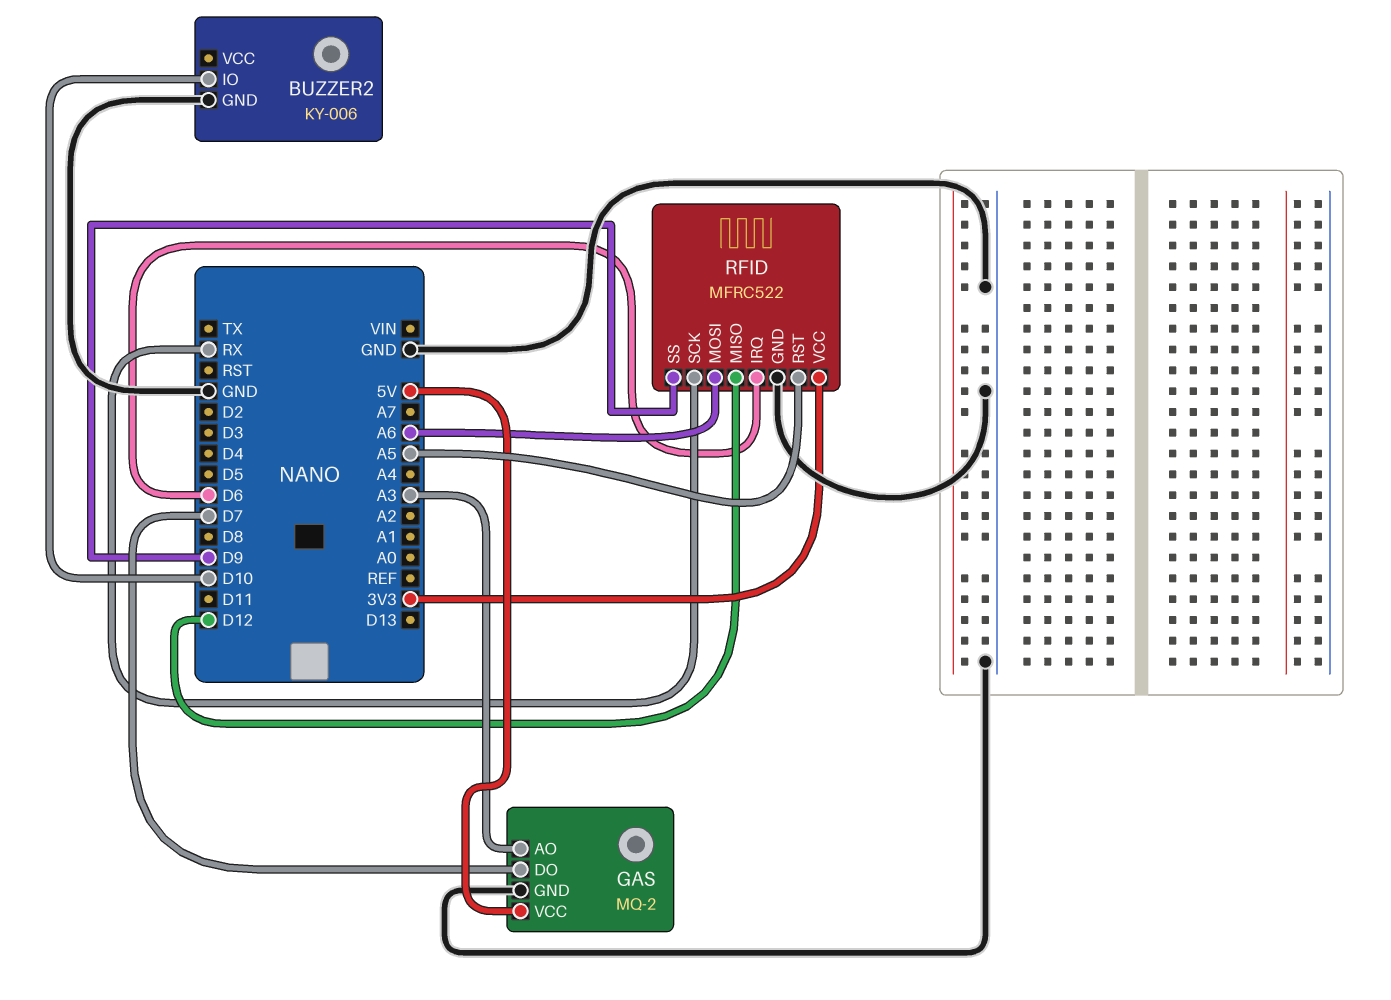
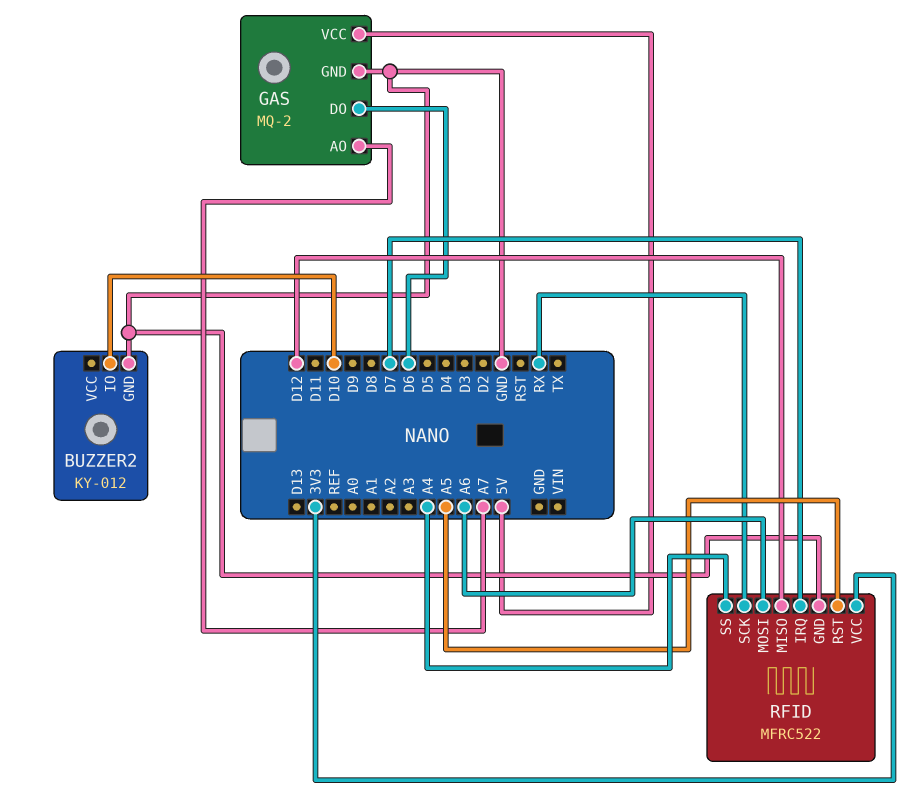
BUZZER2: KY-006 -> KY-012
GAS pin AO: A3 -> A7
GAS pin DO: D7 -> D6
RFID pin IRQ: D6 -> D7
RFID pin SS: D9 -> A4

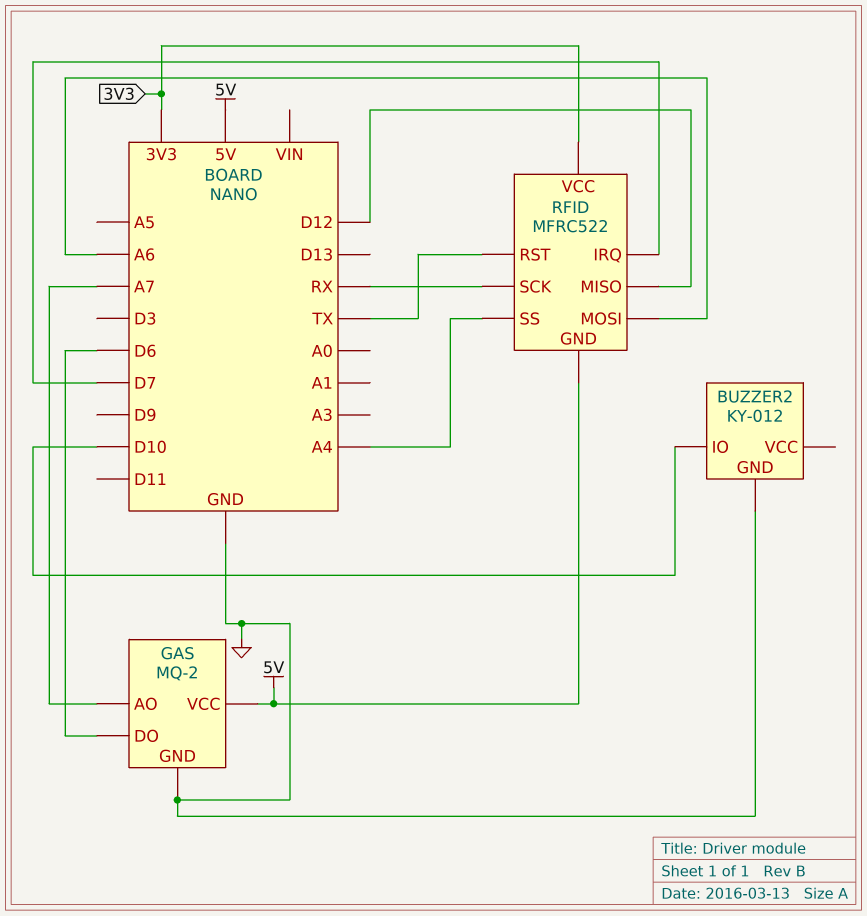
RFID pin GND: GND -> 5V
RFID pin RST: A5 -> TX

